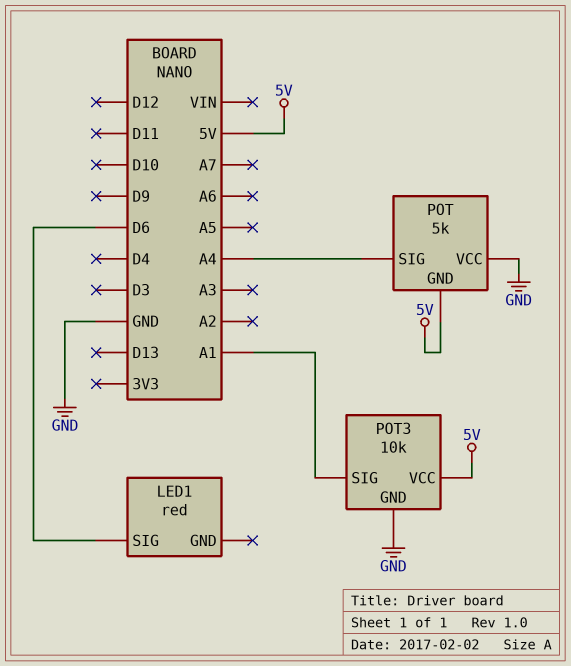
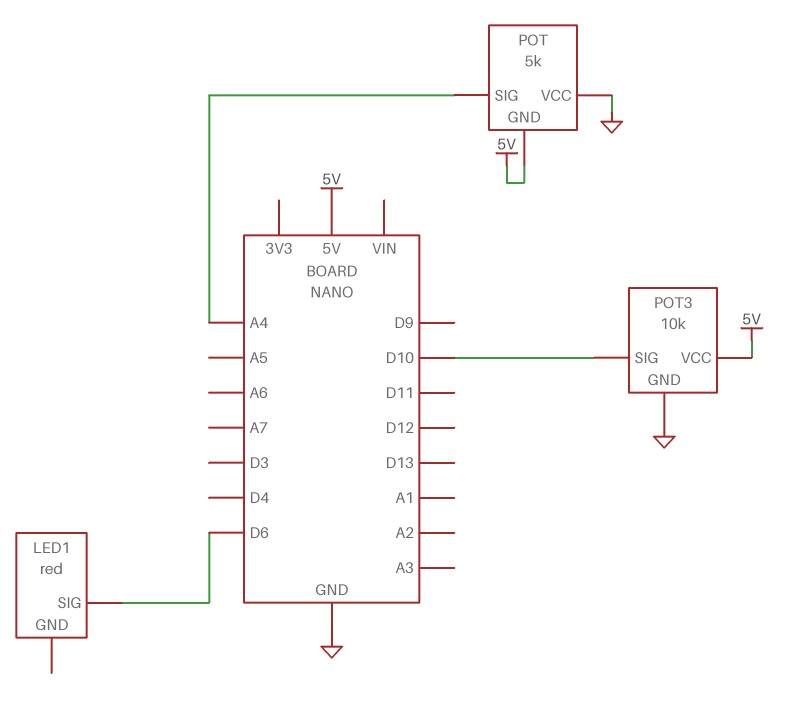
POT3 pin SIG: A1 -> D10

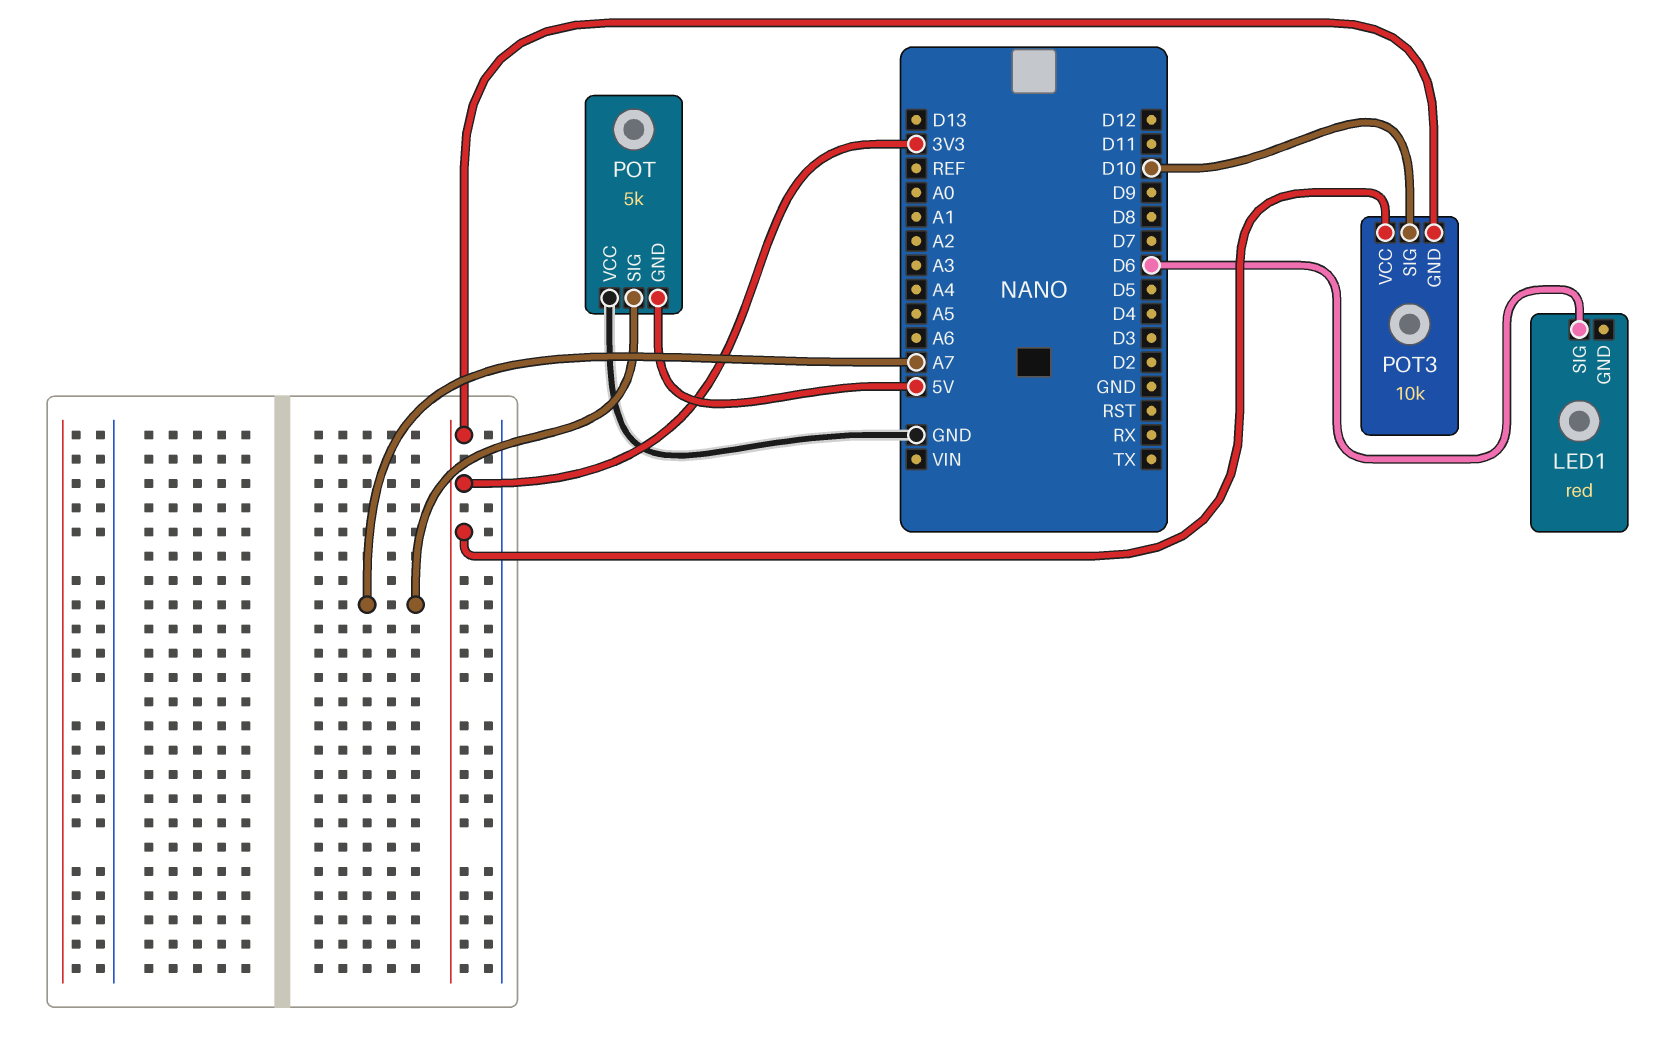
POT pin SIG: A4 -> A7
POT3 pin GND: GND -> 3V3
POT3 pin VCC: 5V -> 3V3

